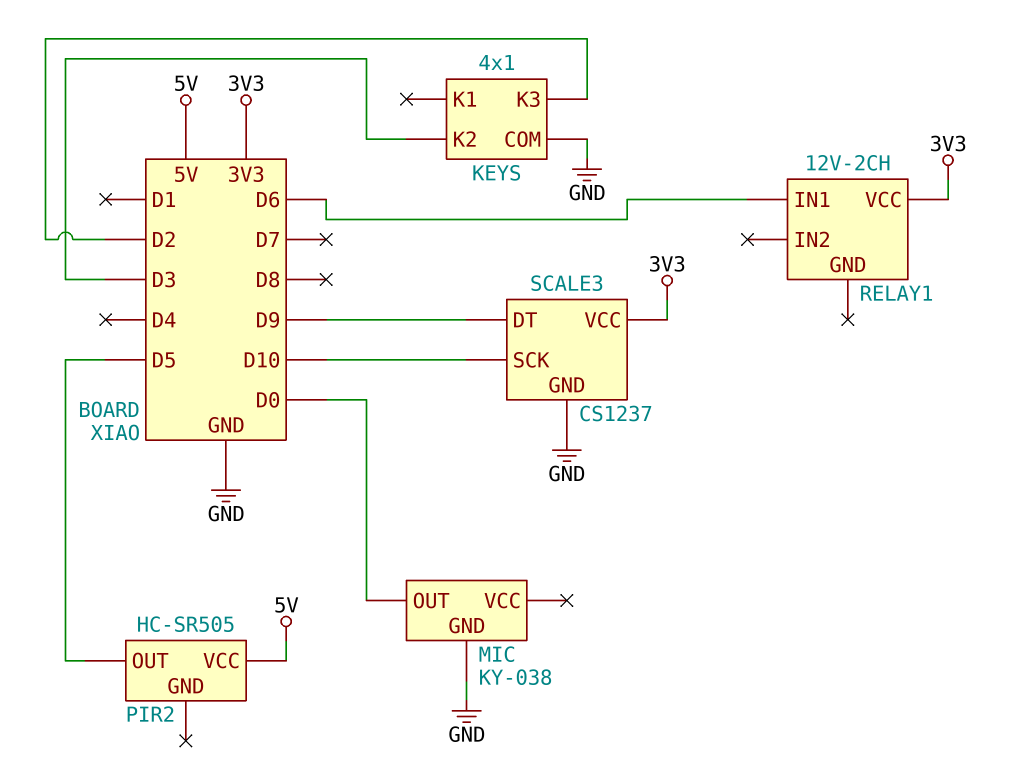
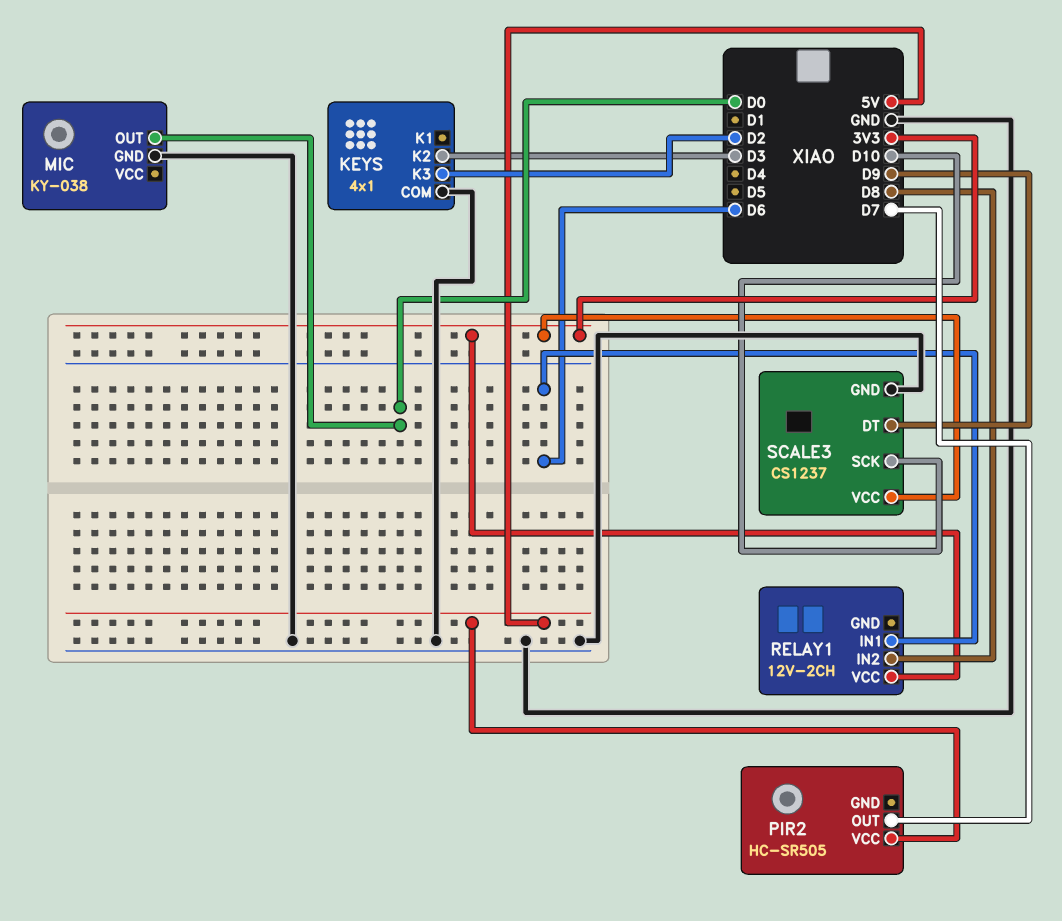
PIR2 pin OUT: D5 -> D7
RELAY1 pin IN2: none -> D8

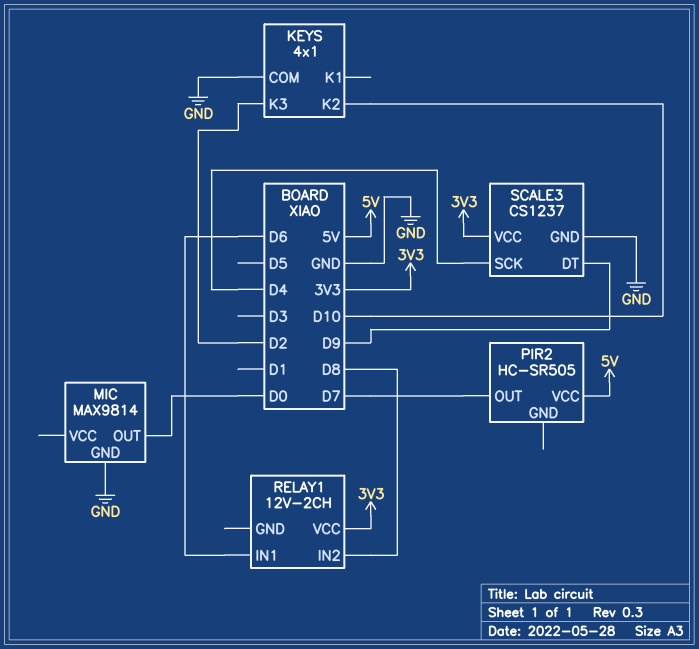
KEYS pin K2: D3 -> D10
MIC: KY-038 -> MAX9814
SCALE3 pin SCK: D10 -> D4

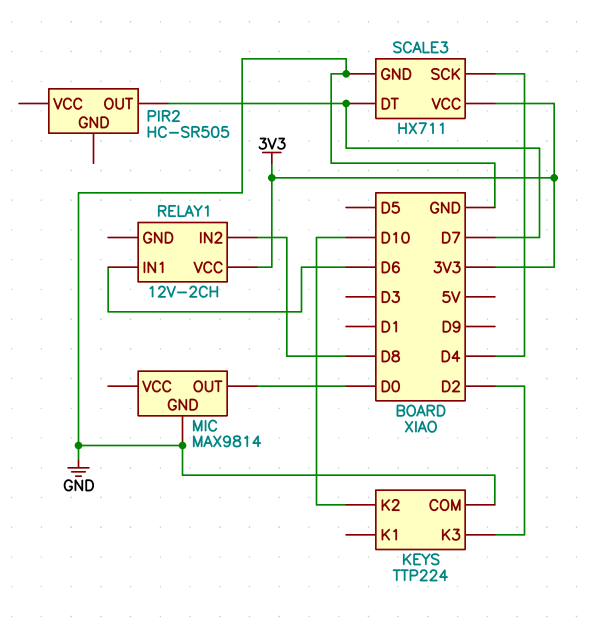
KEYS: 4x1 -> TTP224
PIR2 pin VCC: 5V -> none
SCALE3: CS1237 -> HX711
SCALE3 pin DT: D9 -> D7

